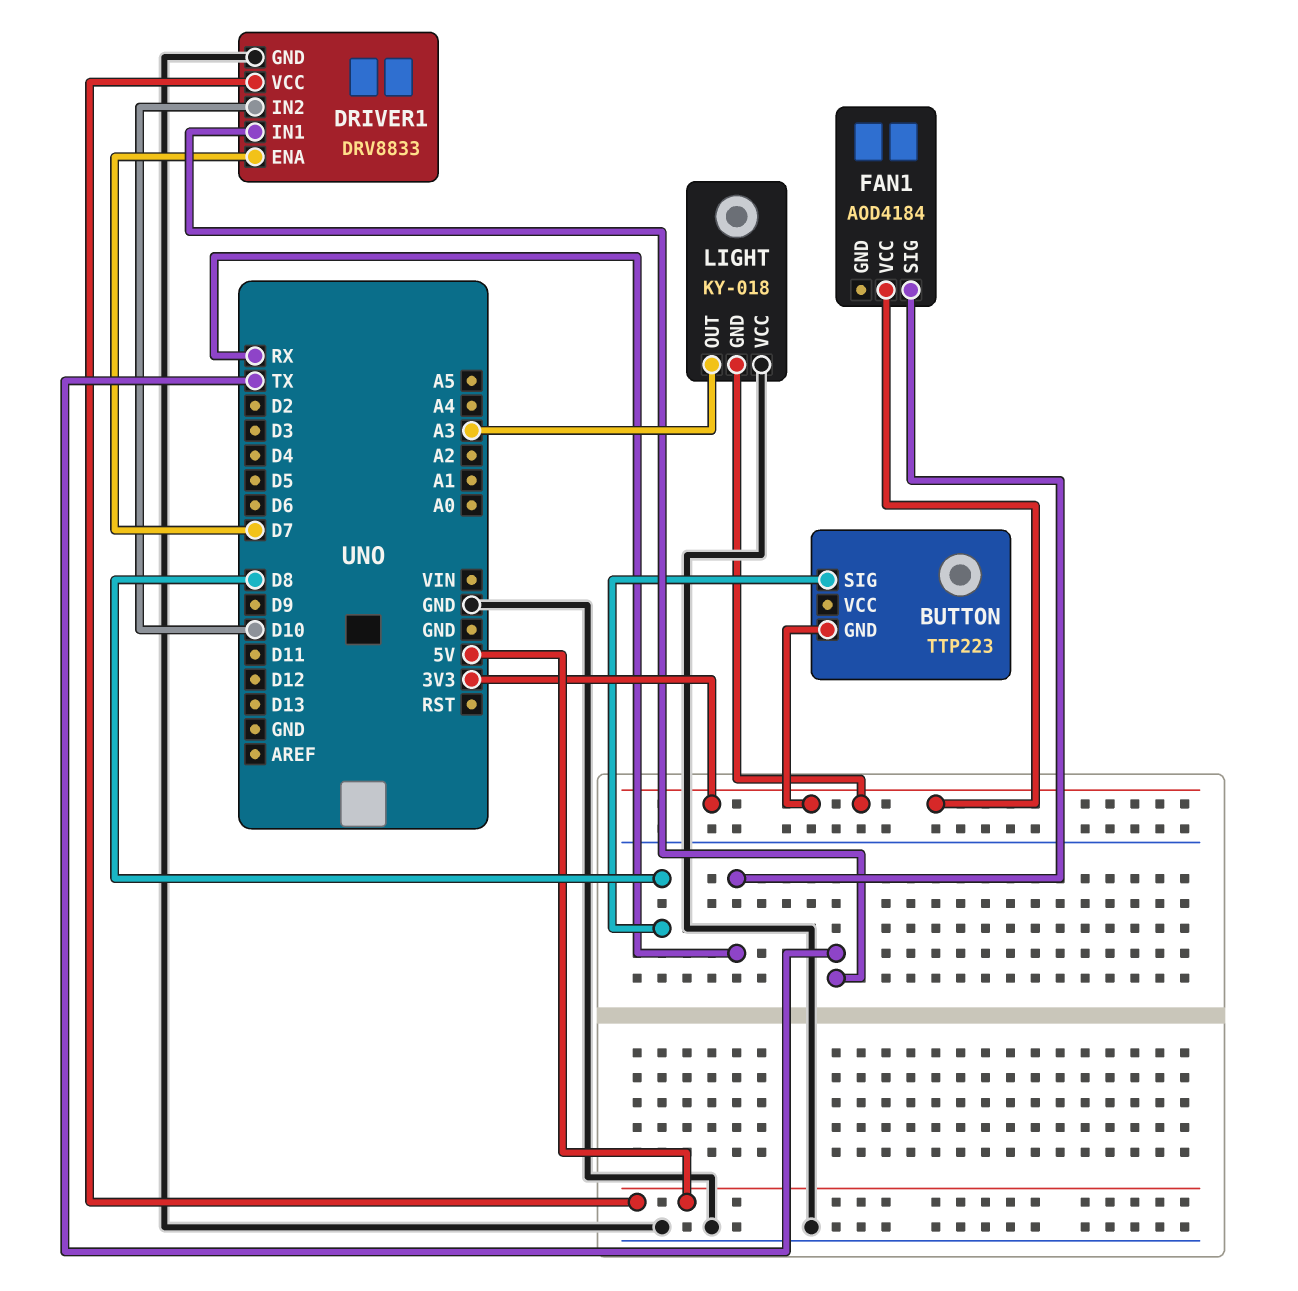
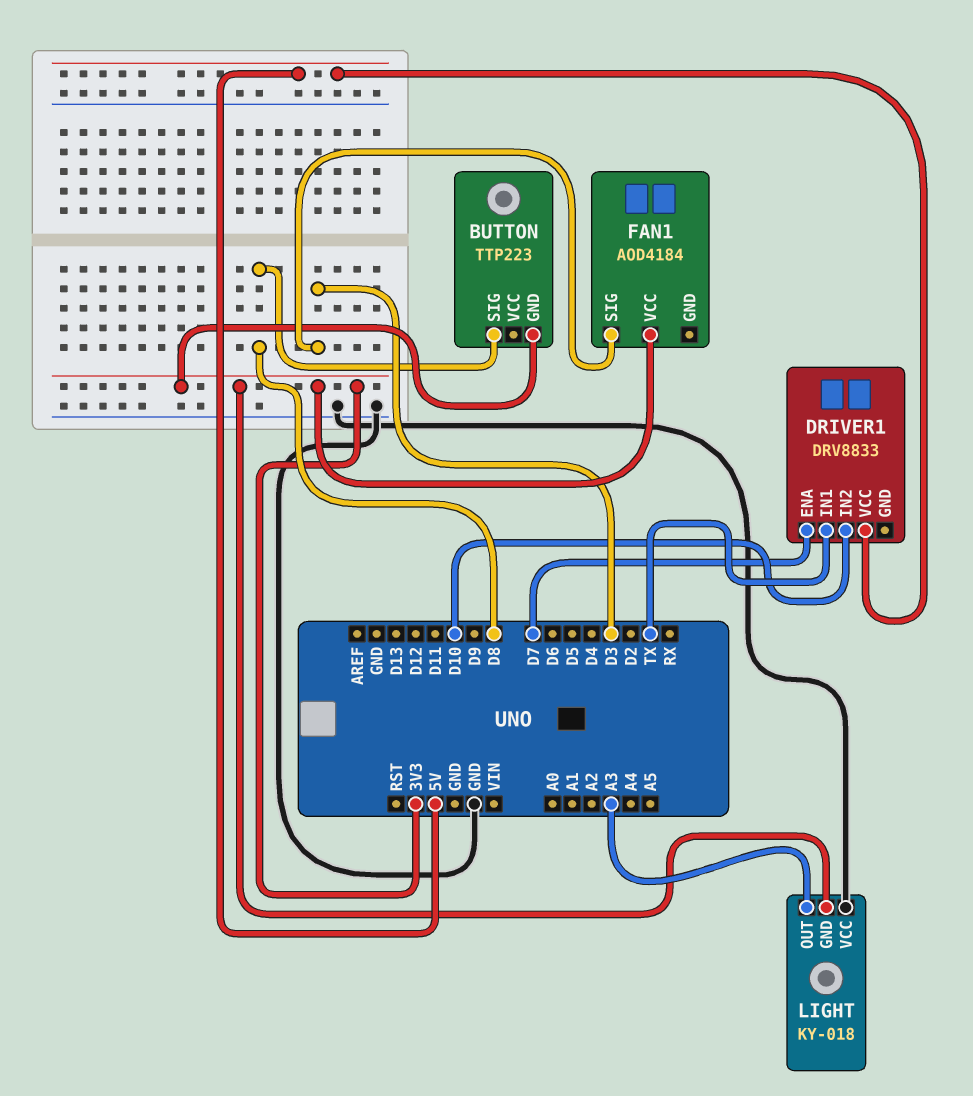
DRIVER1 pin GND: GND -> none
FAN1 pin SIG: RX -> D3

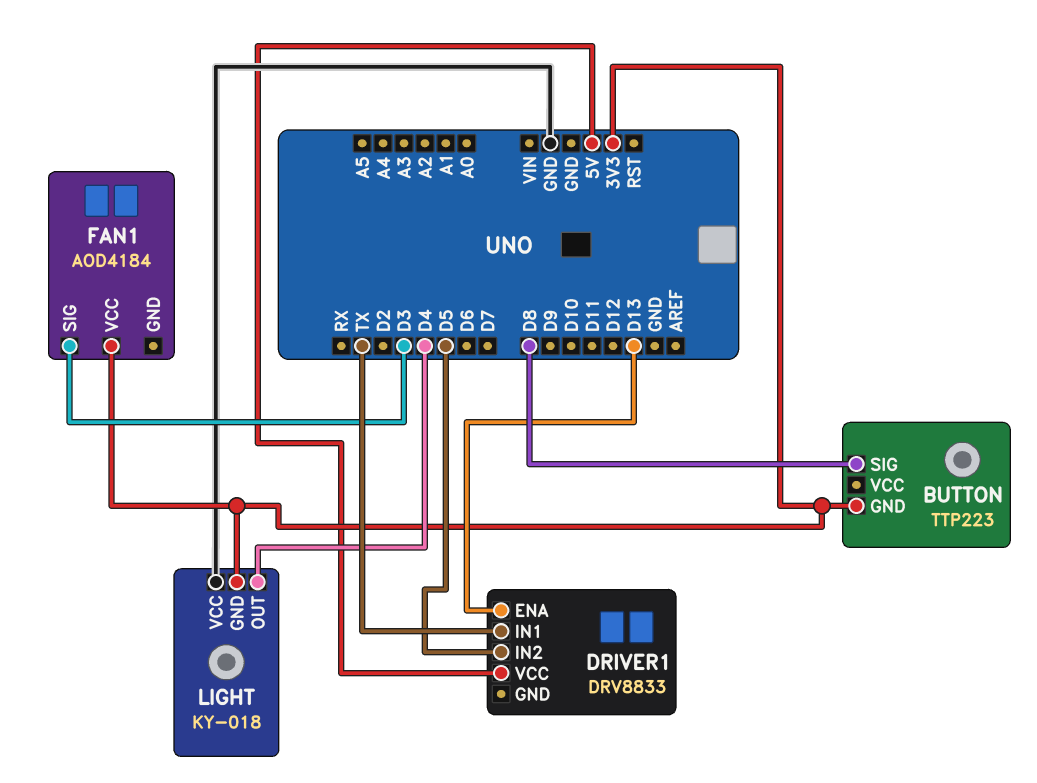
DRIVER1 pin ENA: D7 -> D13
DRIVER1 pin IN2: D10 -> D5
LIGHT pin OUT: A3 -> D4

